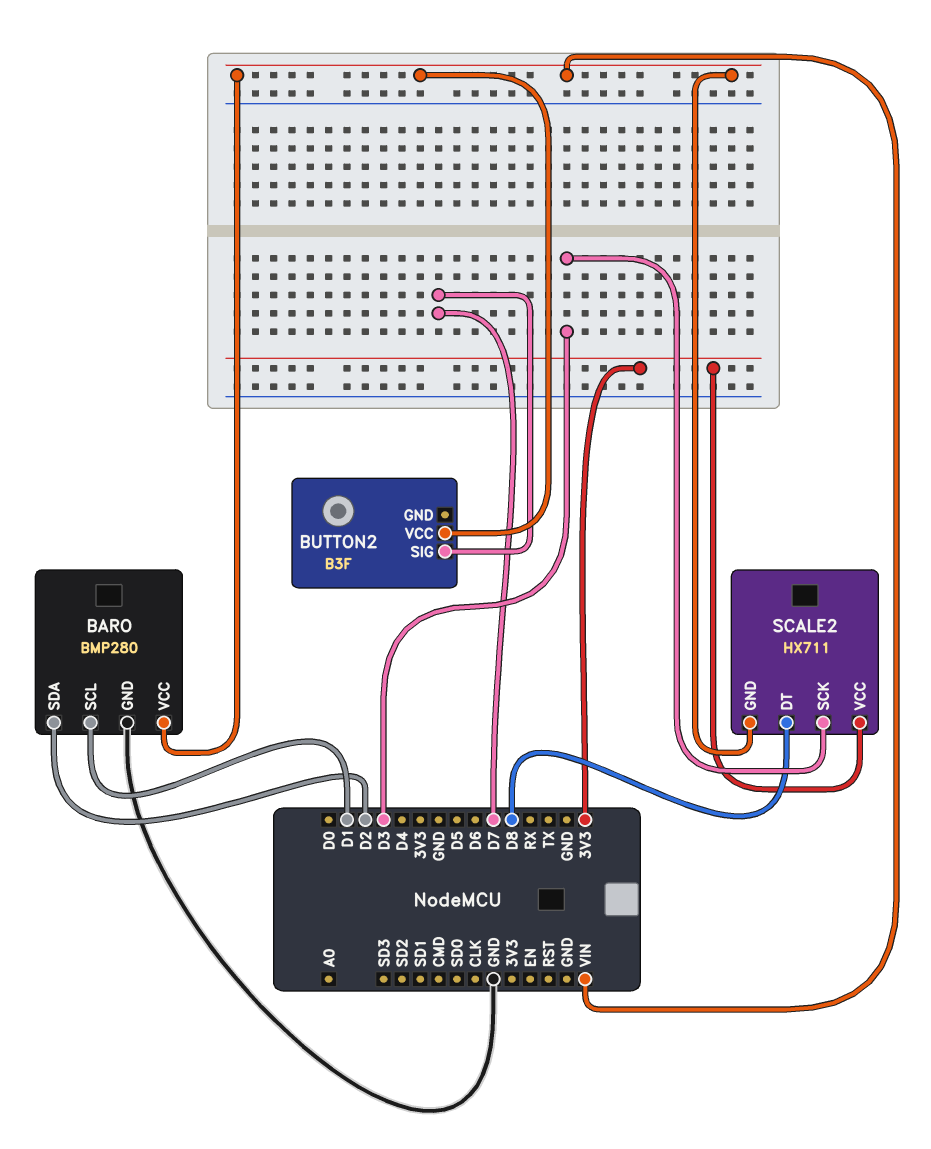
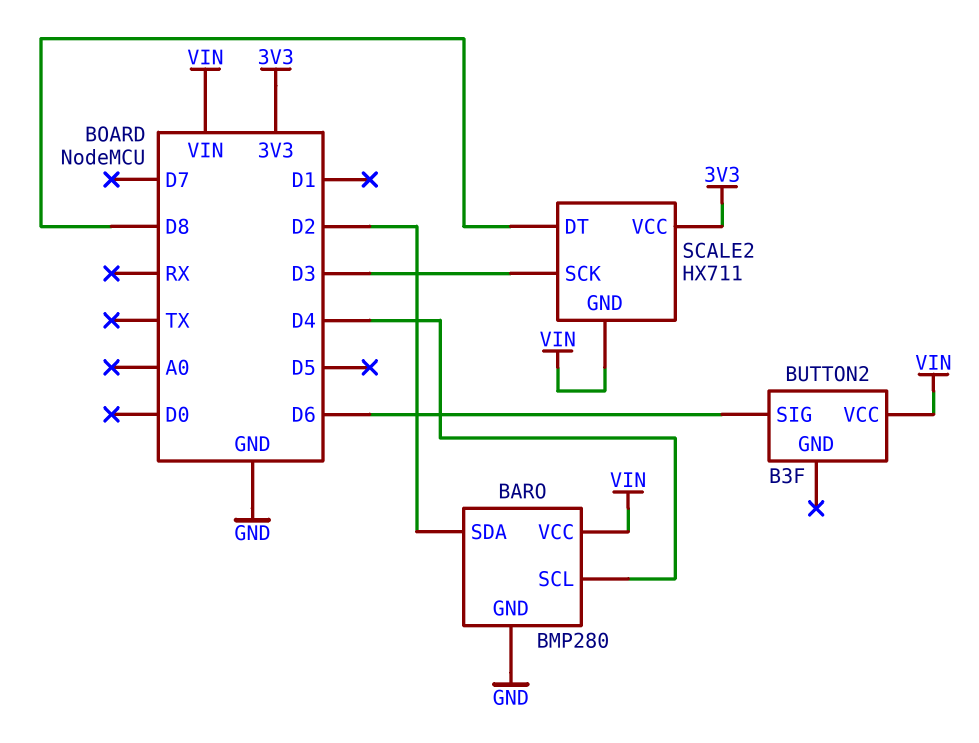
BARO pin SCL: D1 -> D4
BUTTON2 pin SIG: D7 -> D6

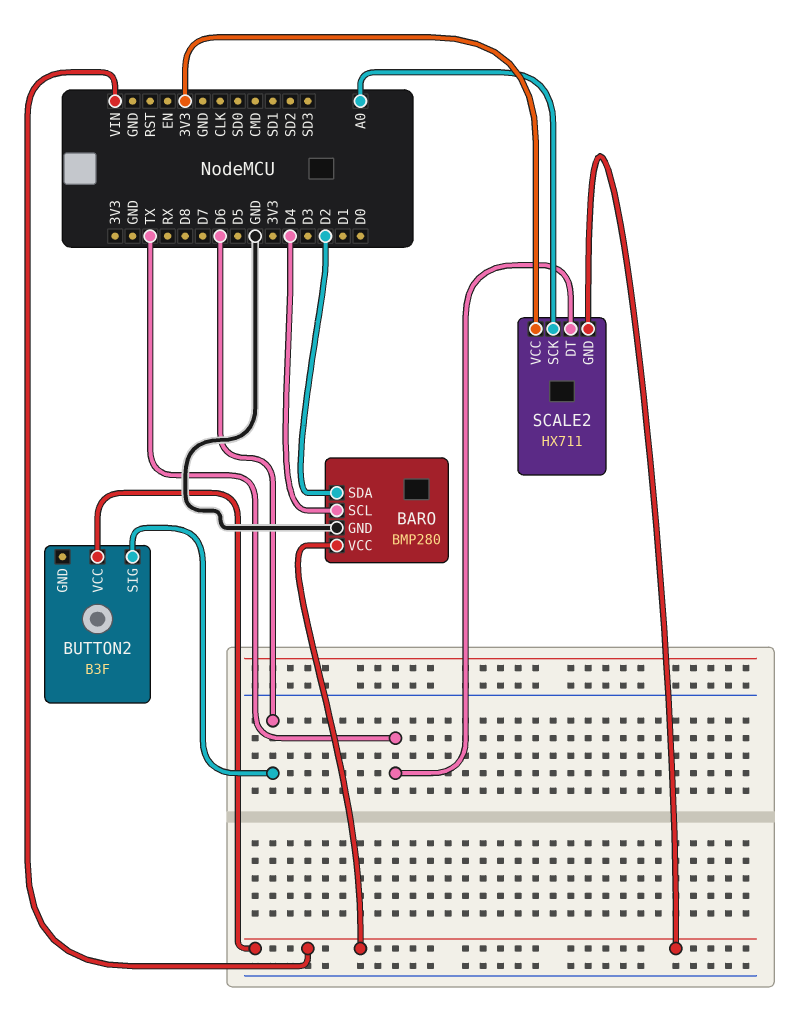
SCALE2 pin DT: D8 -> TX
SCALE2 pin SCK: D3 -> A0

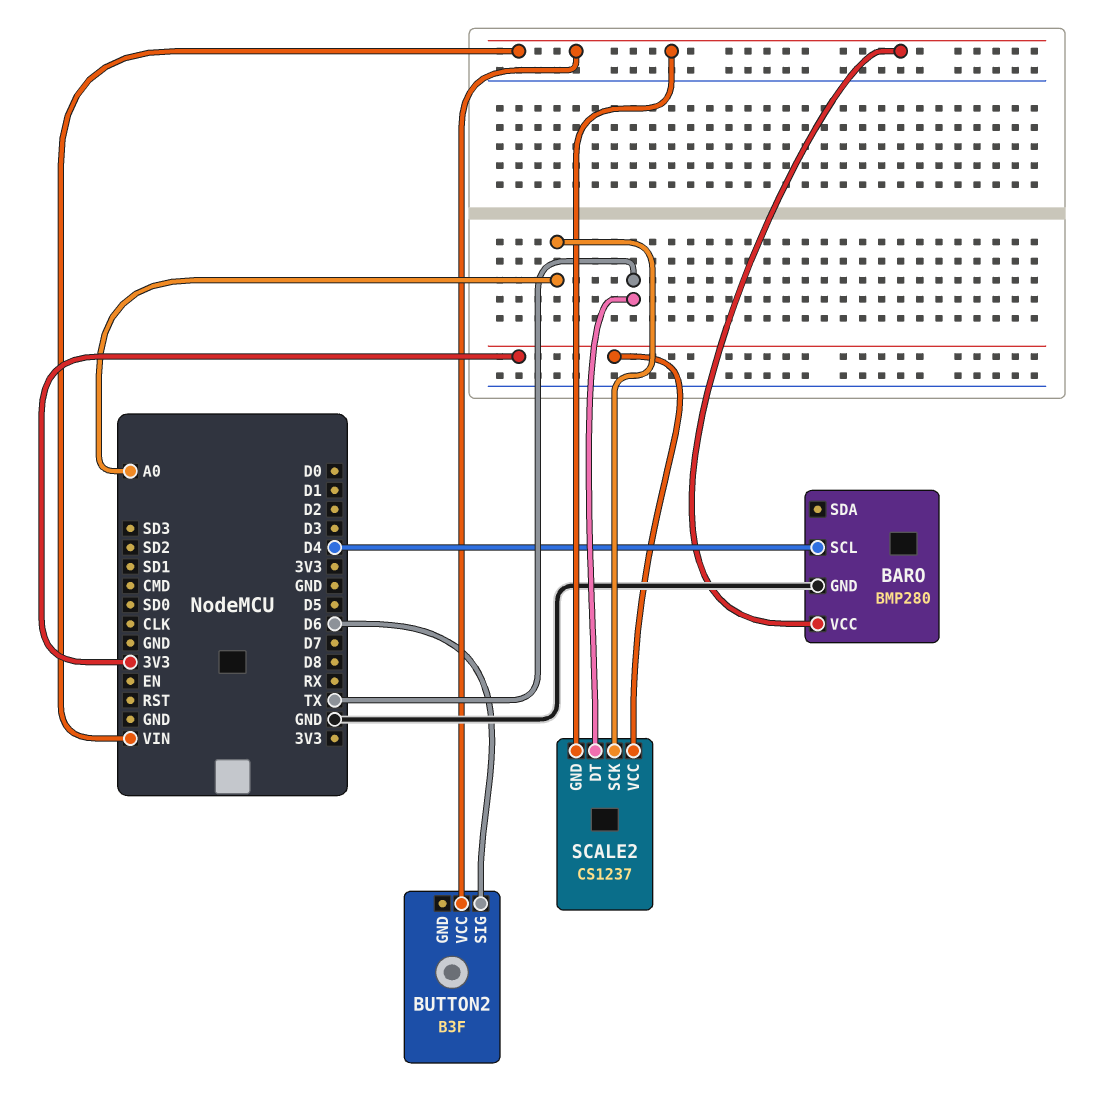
BARO pin SDA: D2 -> none
SCALE2: HX711 -> CS1237

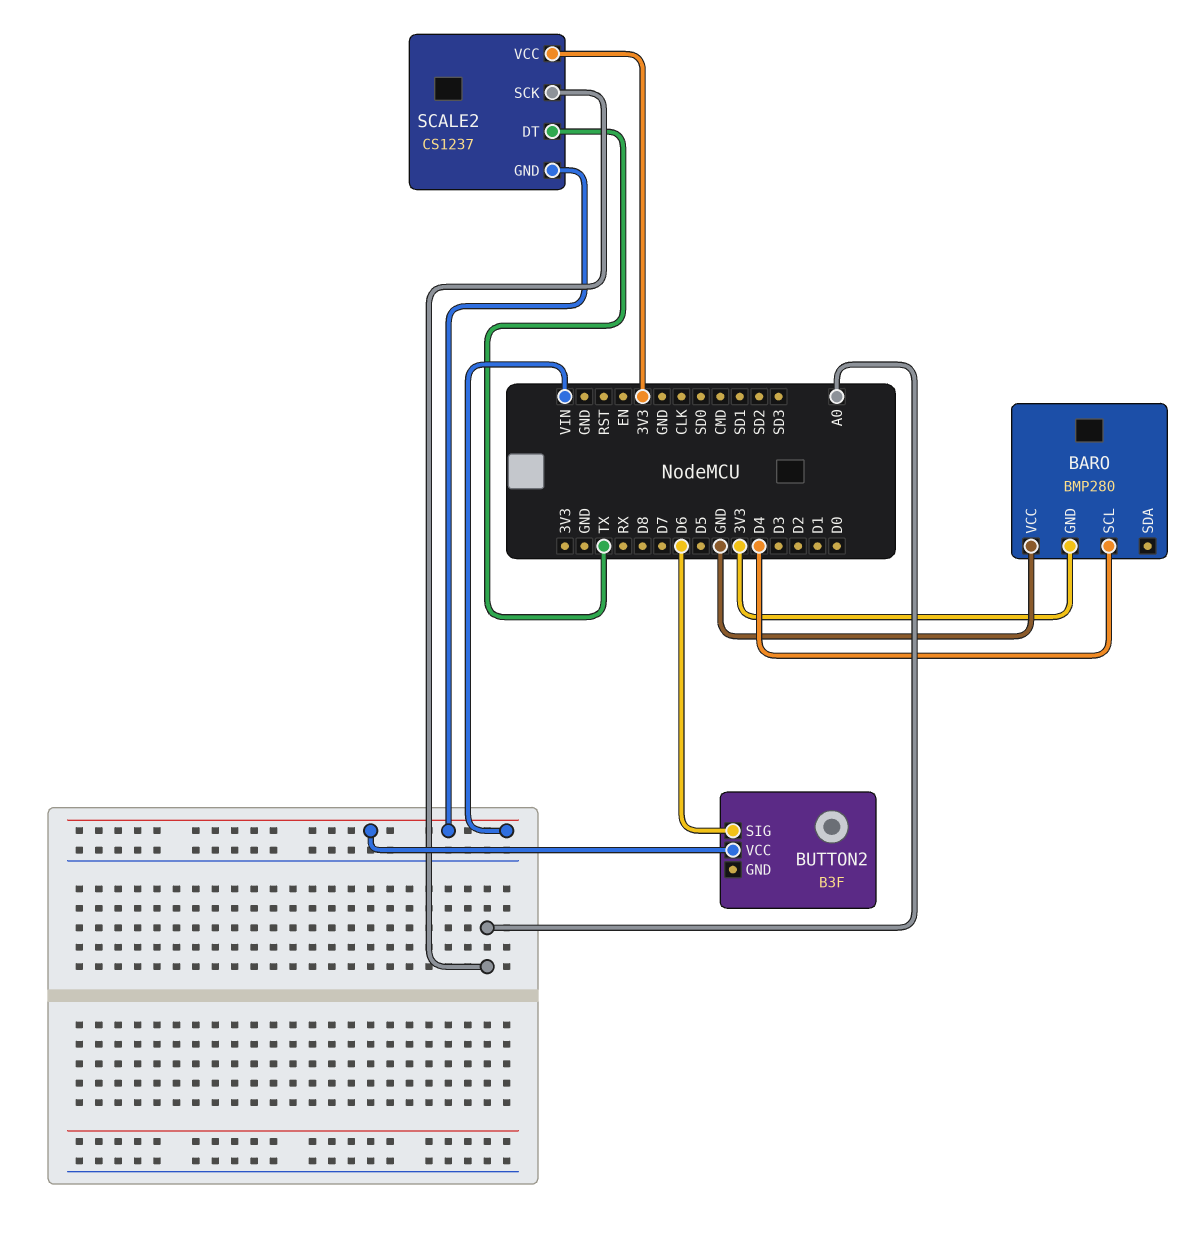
BARO pin GND: GND -> 3V3
BARO pin VCC: VIN -> GND

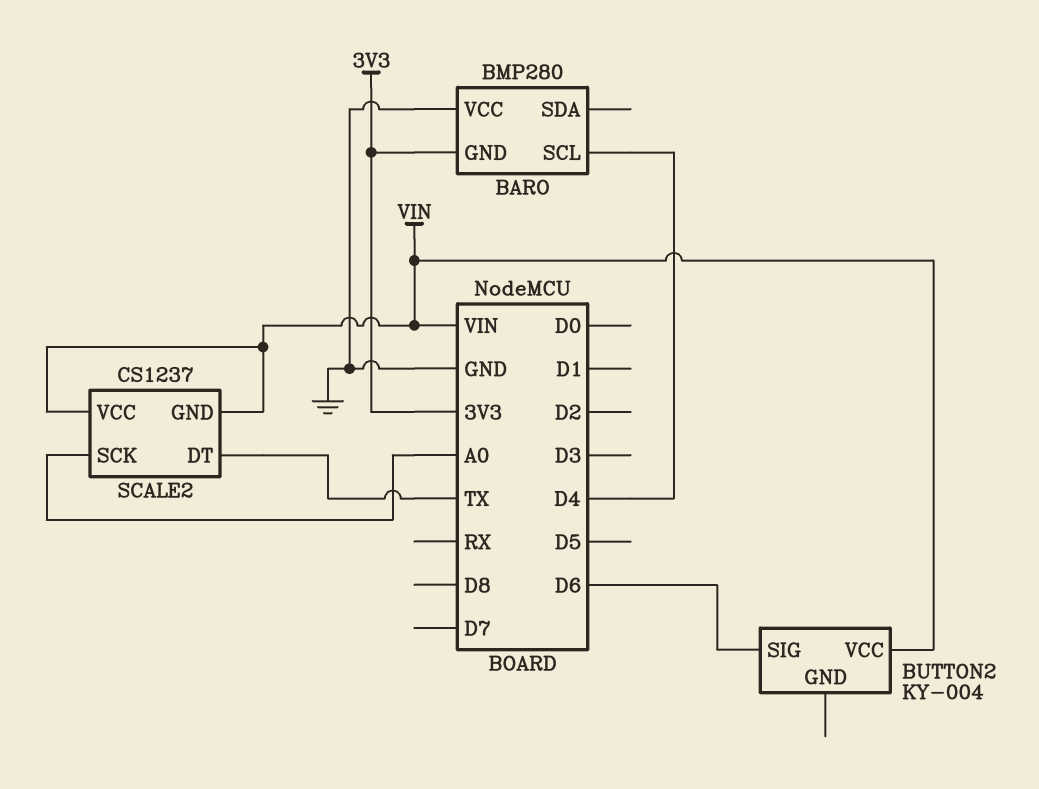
BUTTON2: B3F -> KY-004
SCALE2 pin VCC: 3V3 -> VIN

